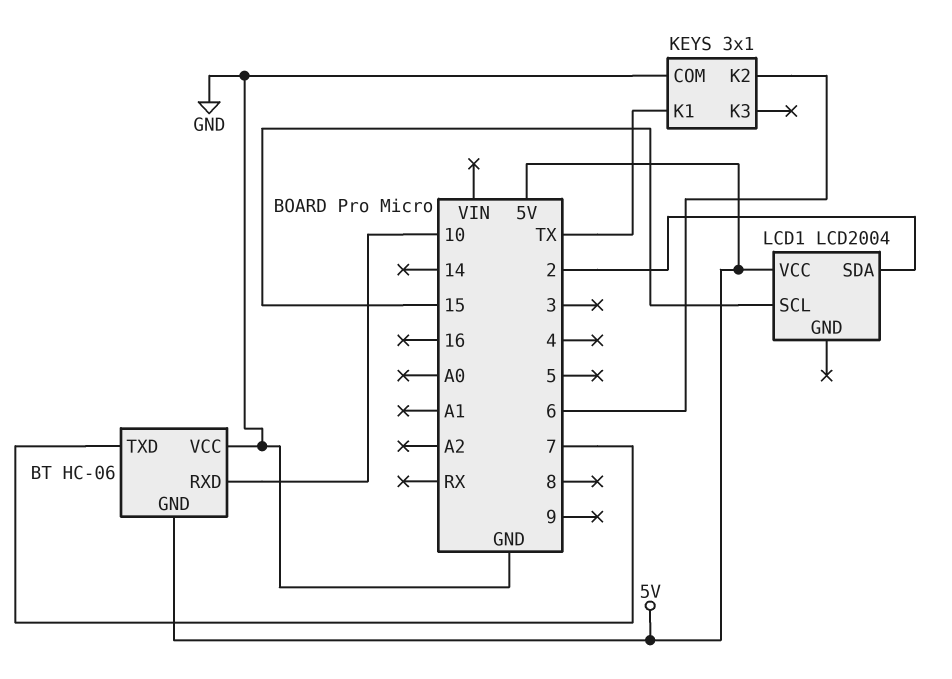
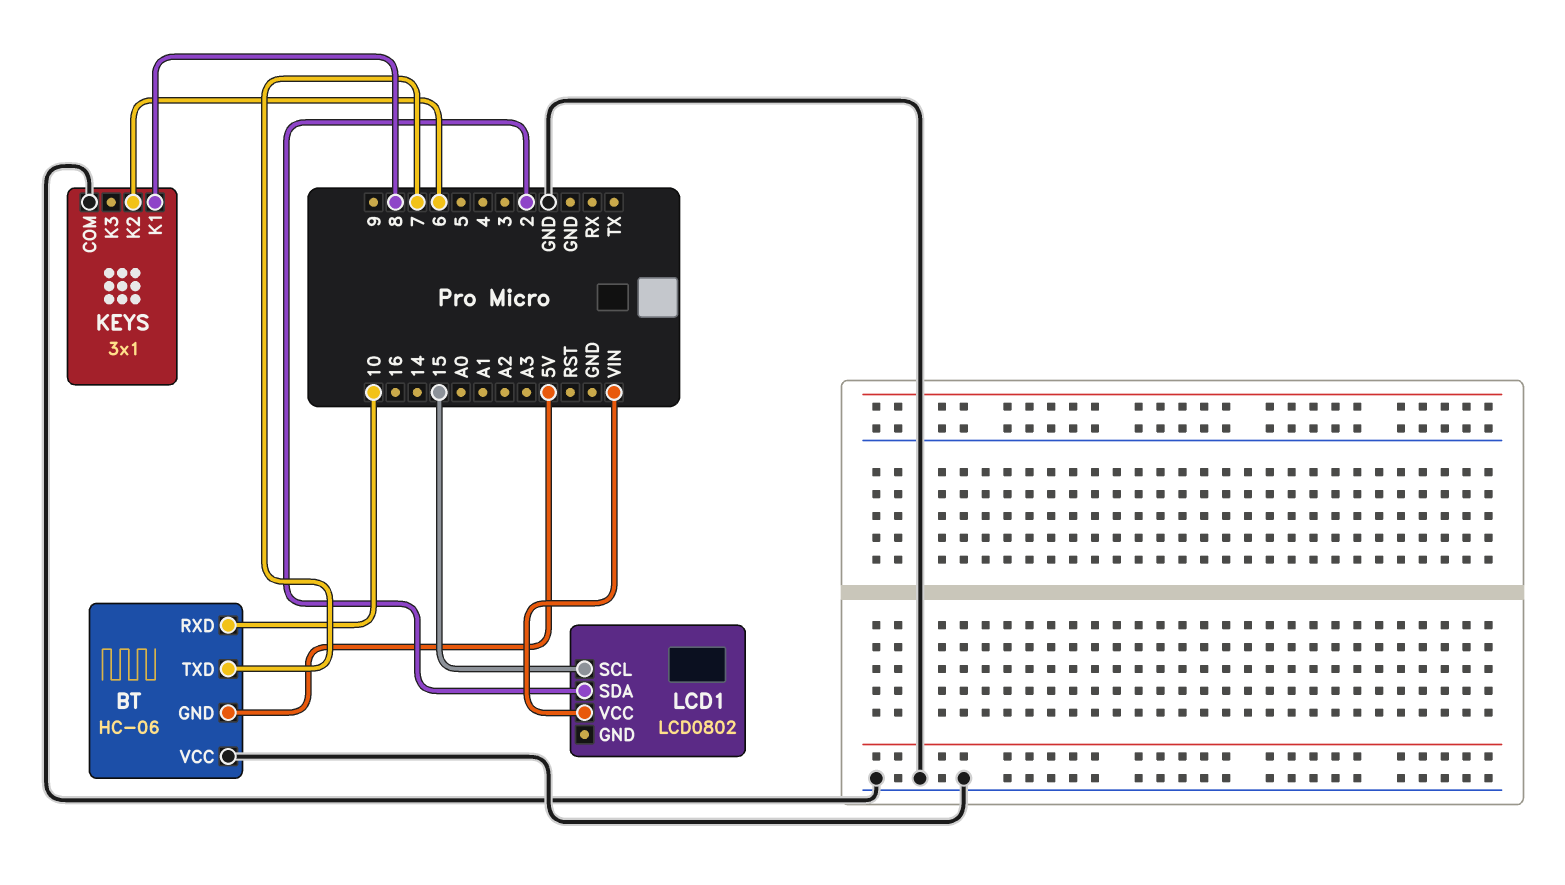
KEYS pin K1: TX -> 8
LCD1: LCD2004 -> LCD0802
LCD1 pin VCC: 5V -> VIN

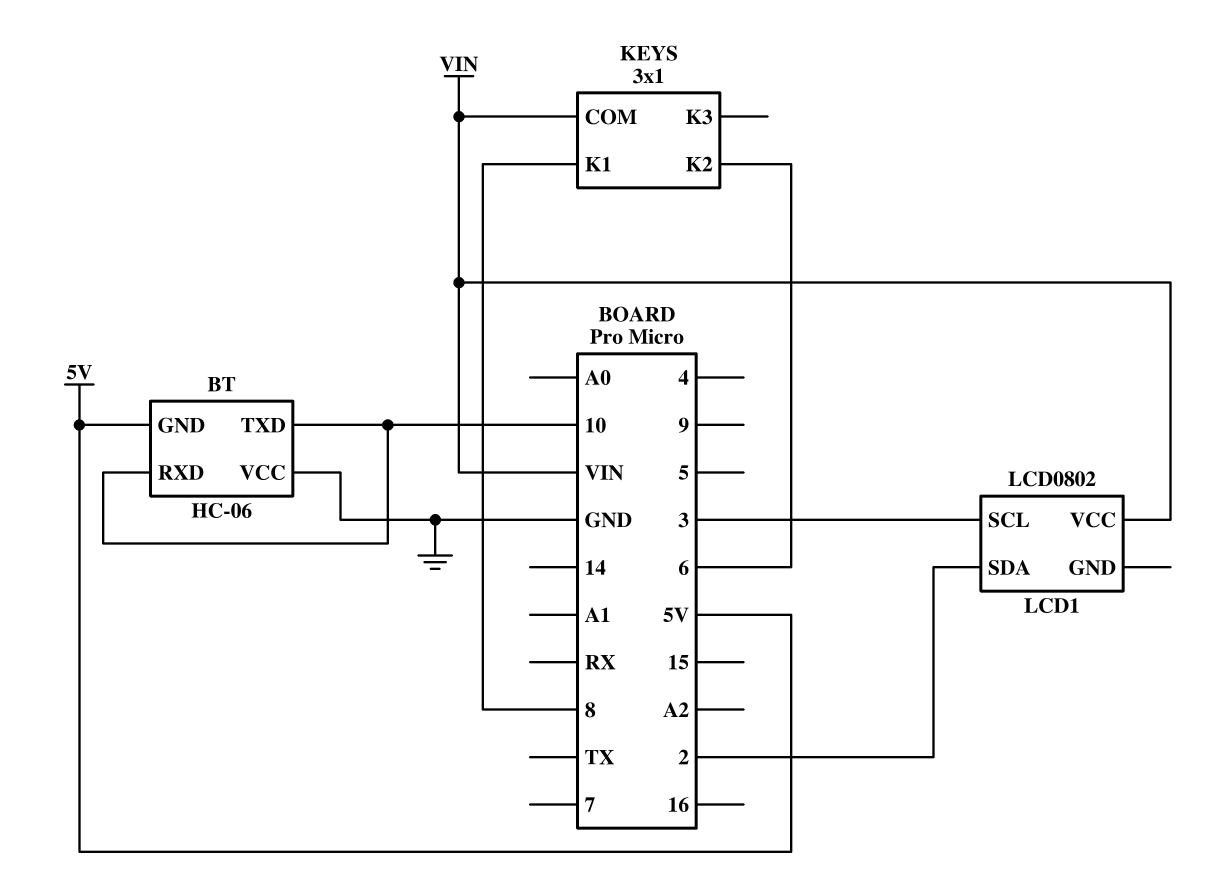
BT pin TXD: 7 -> 10
KEYS pin COM: GND -> VIN
LCD1 pin SCL: 15 -> 3

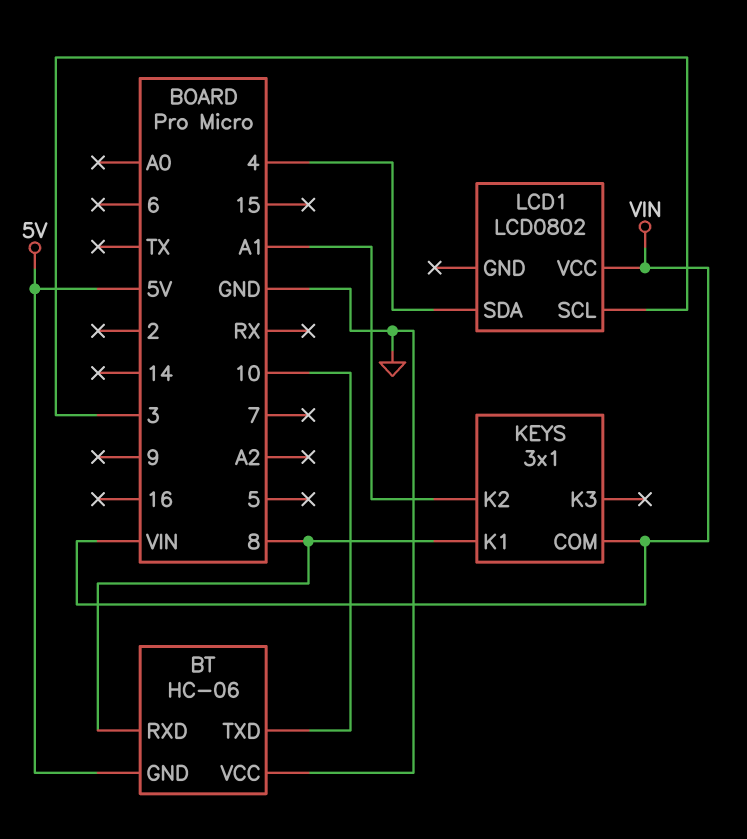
BT pin RXD: 10 -> 8
KEYS pin K2: 6 -> A1
LCD1 pin SDA: 2 -> 4

